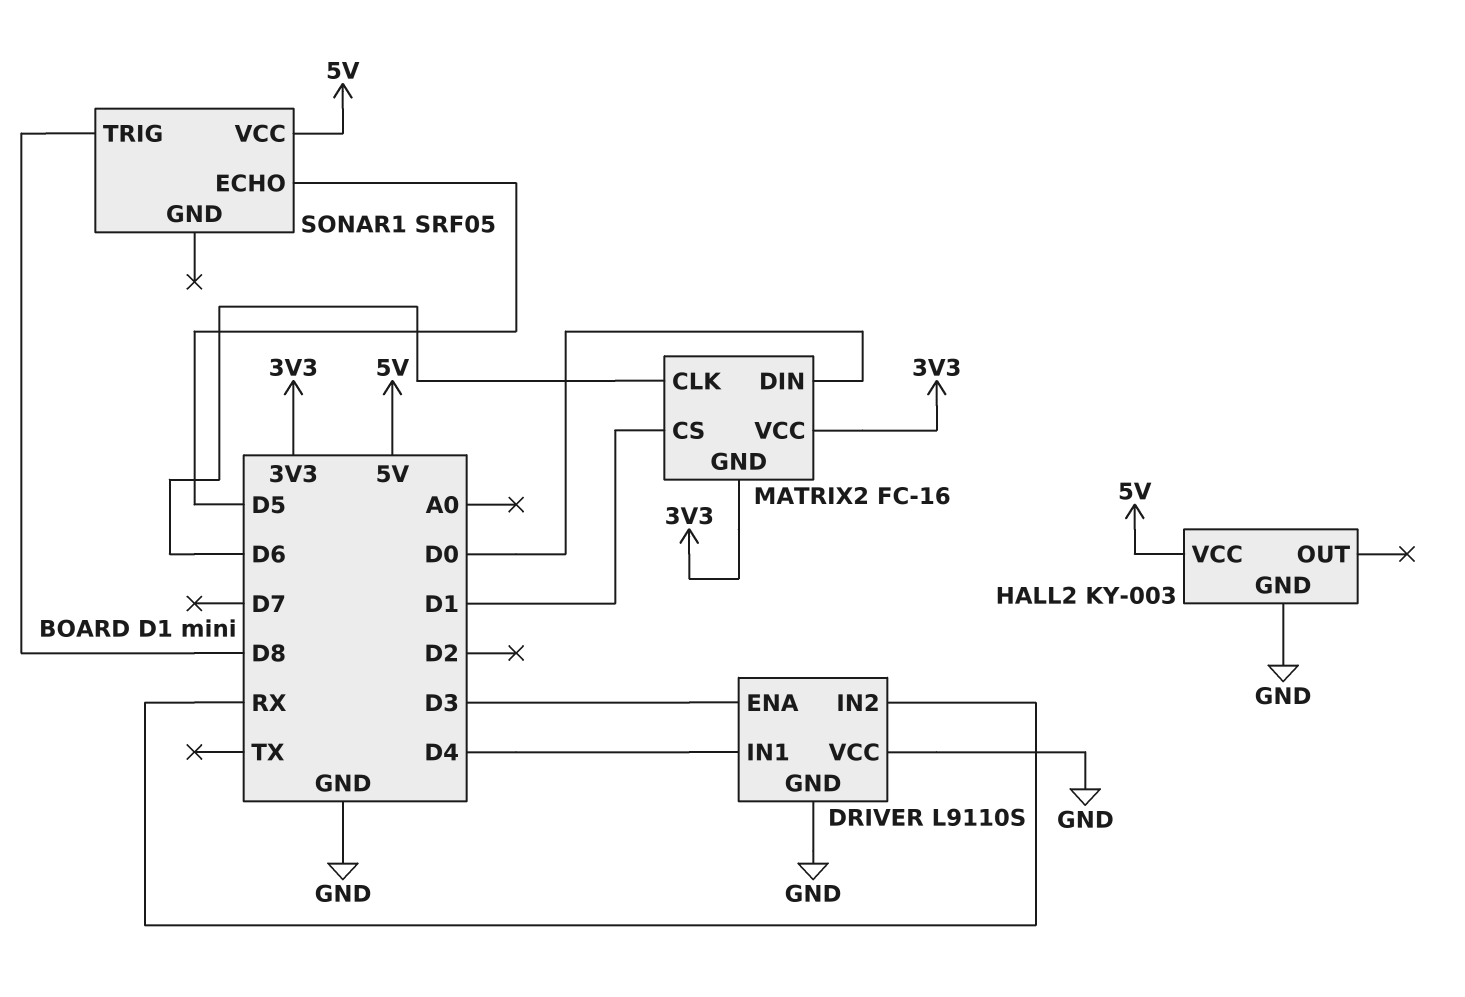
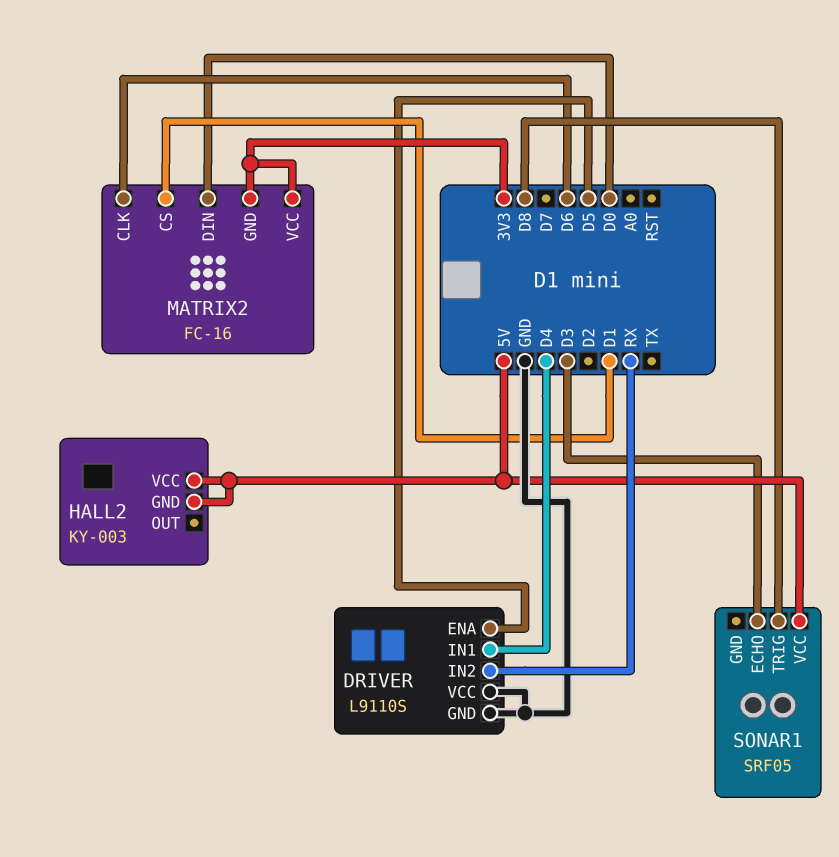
DRIVER pin ENA: D3 -> D5
HALL2 pin GND: GND -> 5V
SONAR1 pin ECHO: D5 -> D3

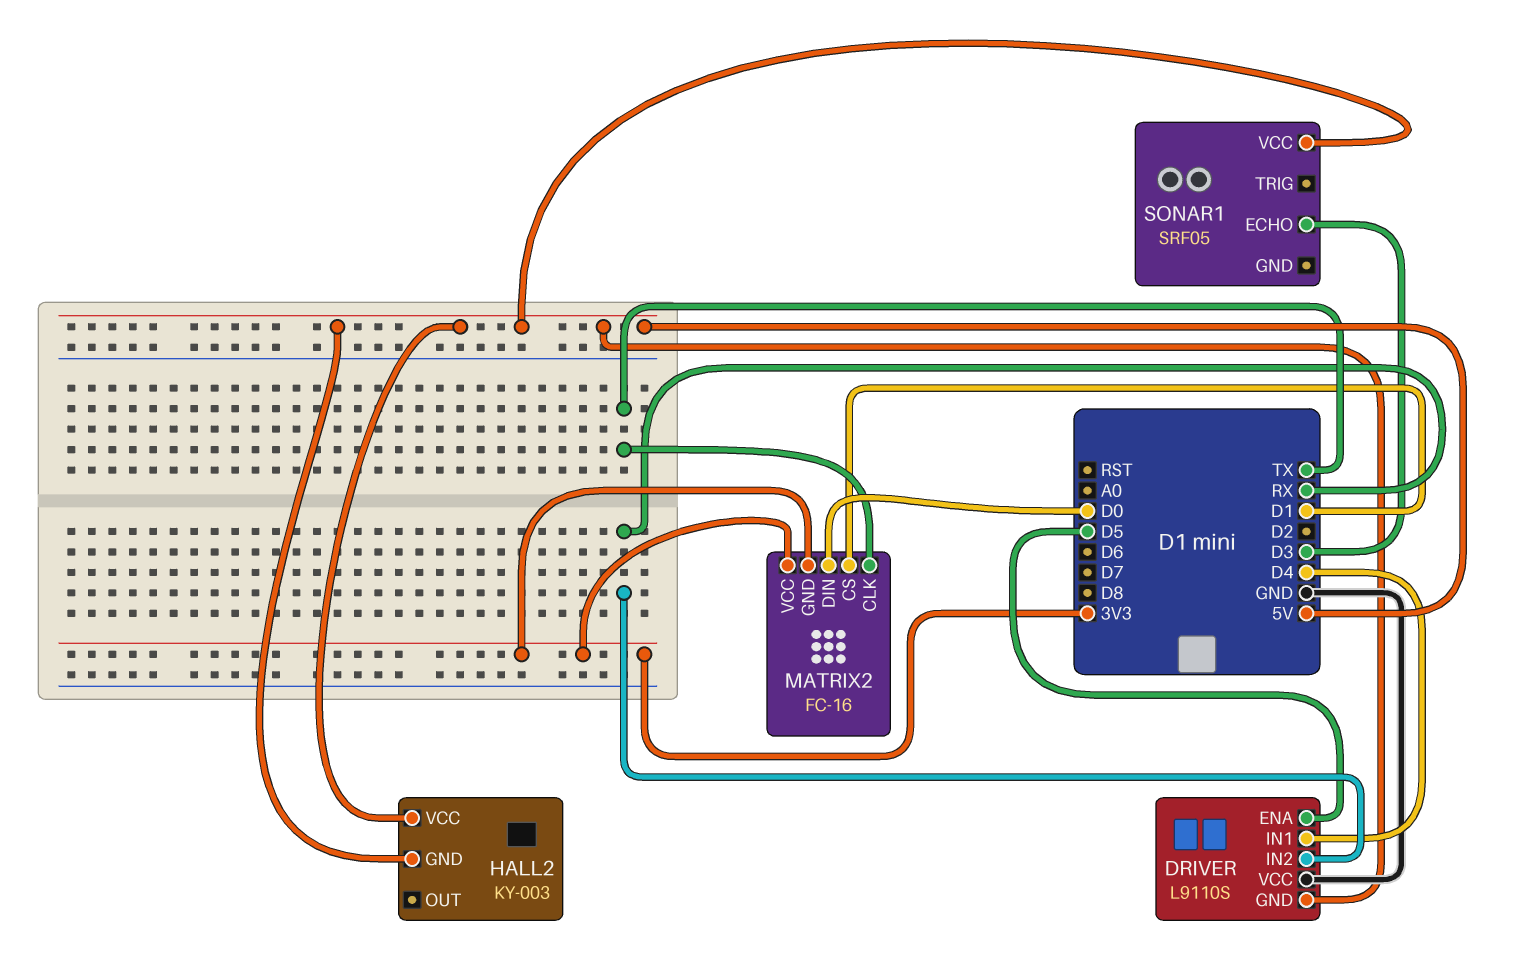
DRIVER pin GND: GND -> 5V
MATRIX2 pin CLK: D6 -> TX
SONAR1 pin TRIG: D8 -> none

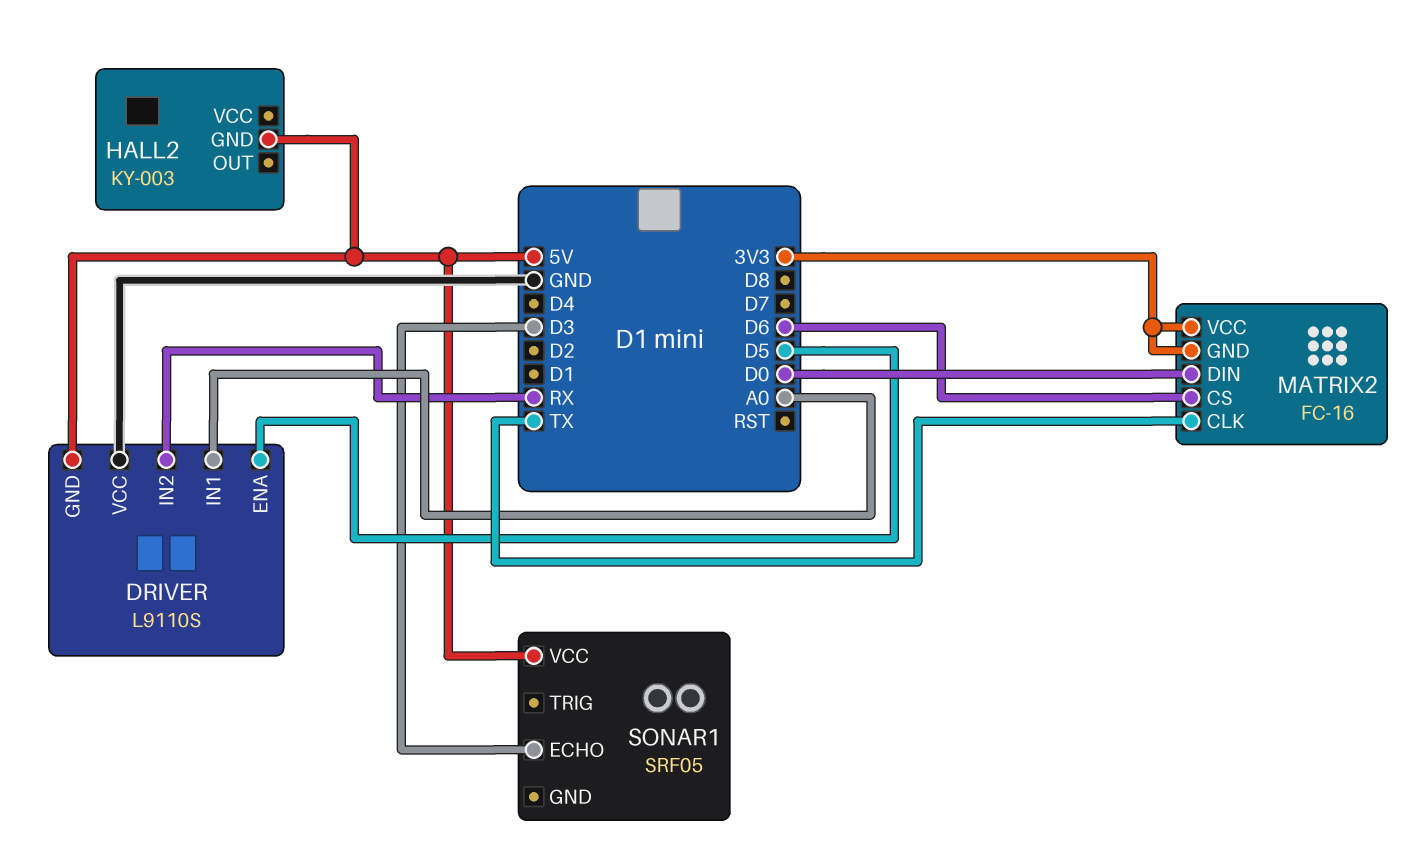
DRIVER pin IN1: D4 -> A0
HALL2 pin VCC: 5V -> none
MATRIX2 pin CS: D1 -> D6

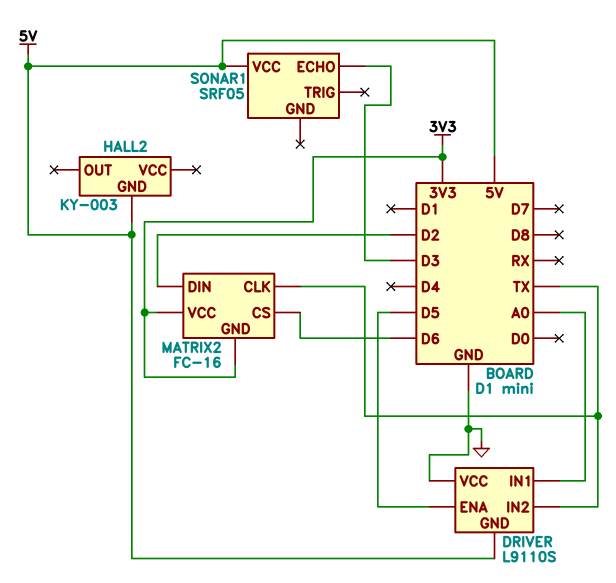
DRIVER pin IN2: RX -> TX
MATRIX2 pin DIN: D0 -> D2

